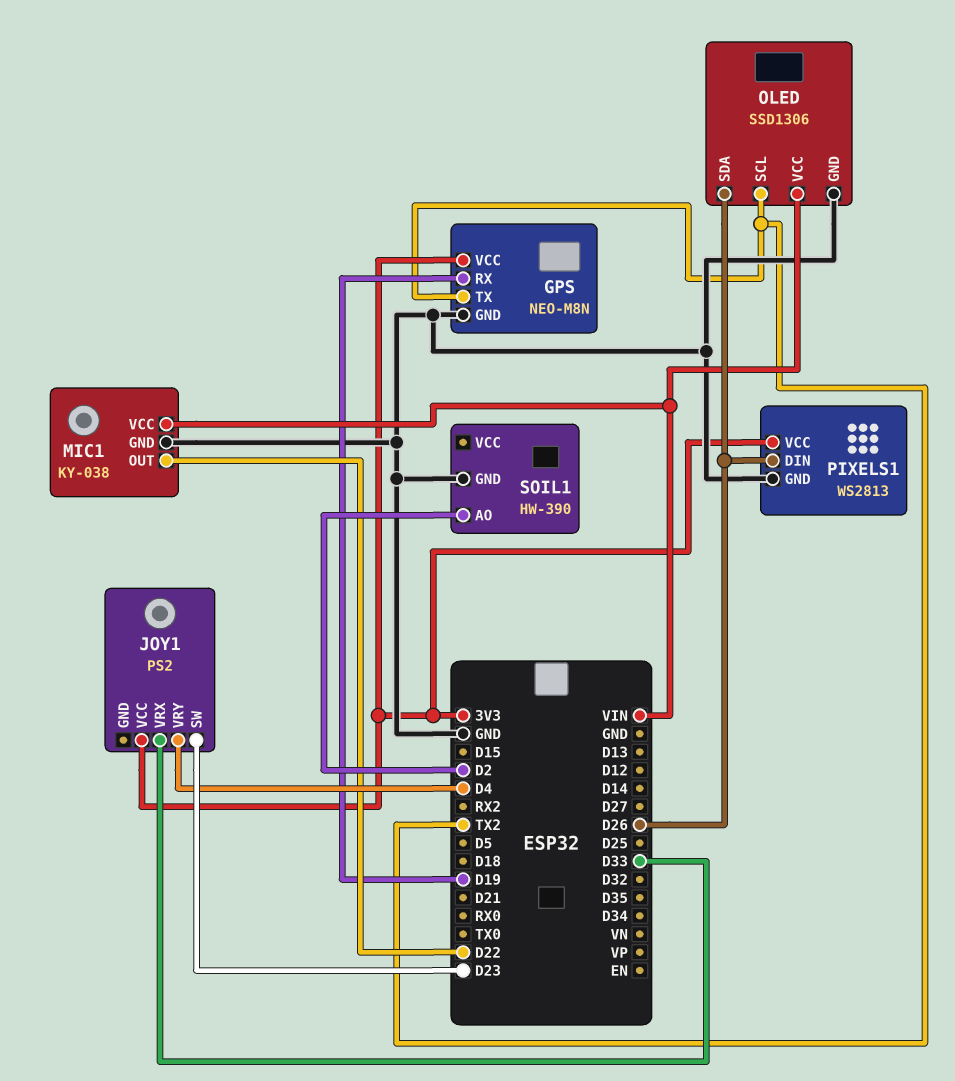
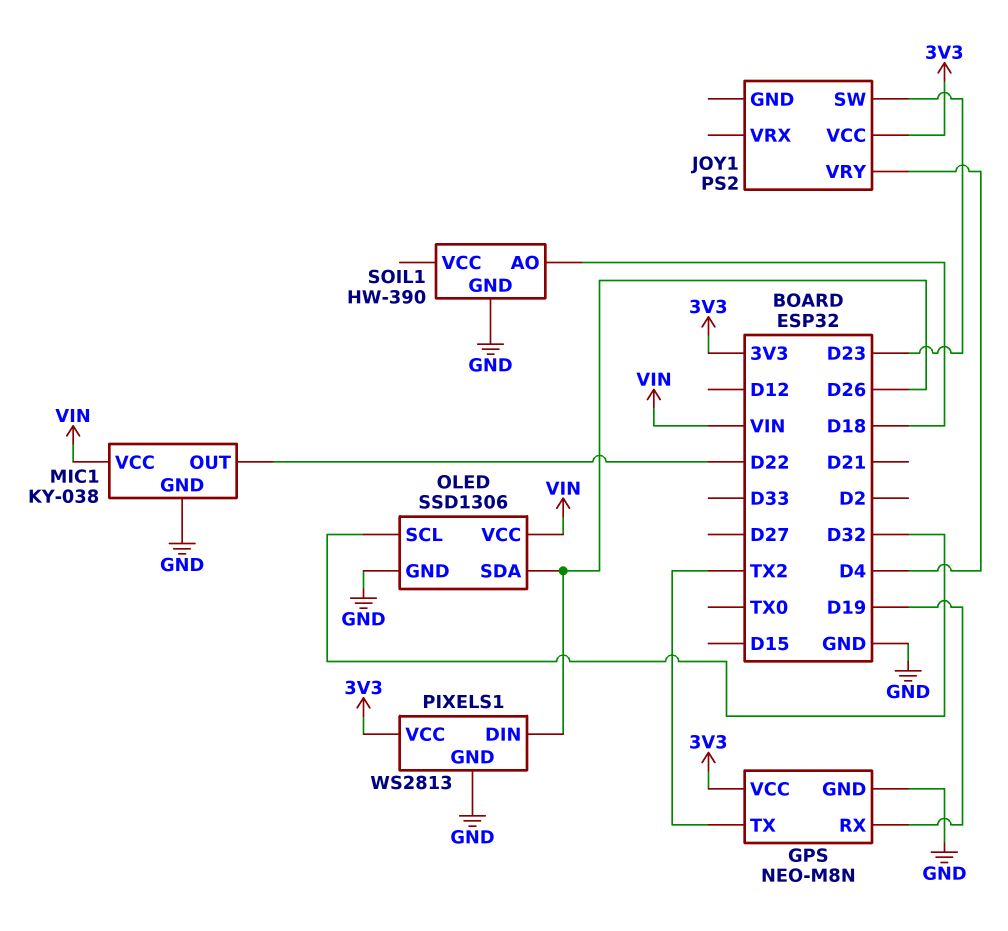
JOY1 pin VRX: D33 -> none
OLED pin SCL: TX2 -> D32
SOIL1 pin AO: D2 -> D18

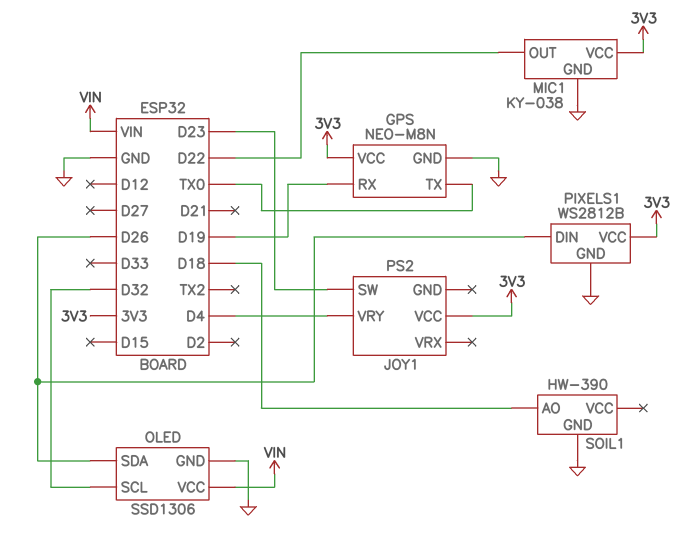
GPS pin TX: TX2 -> TX0
MIC1 pin VCC: VIN -> 3V3
PIXELS1: WS2813 -> WS2812B

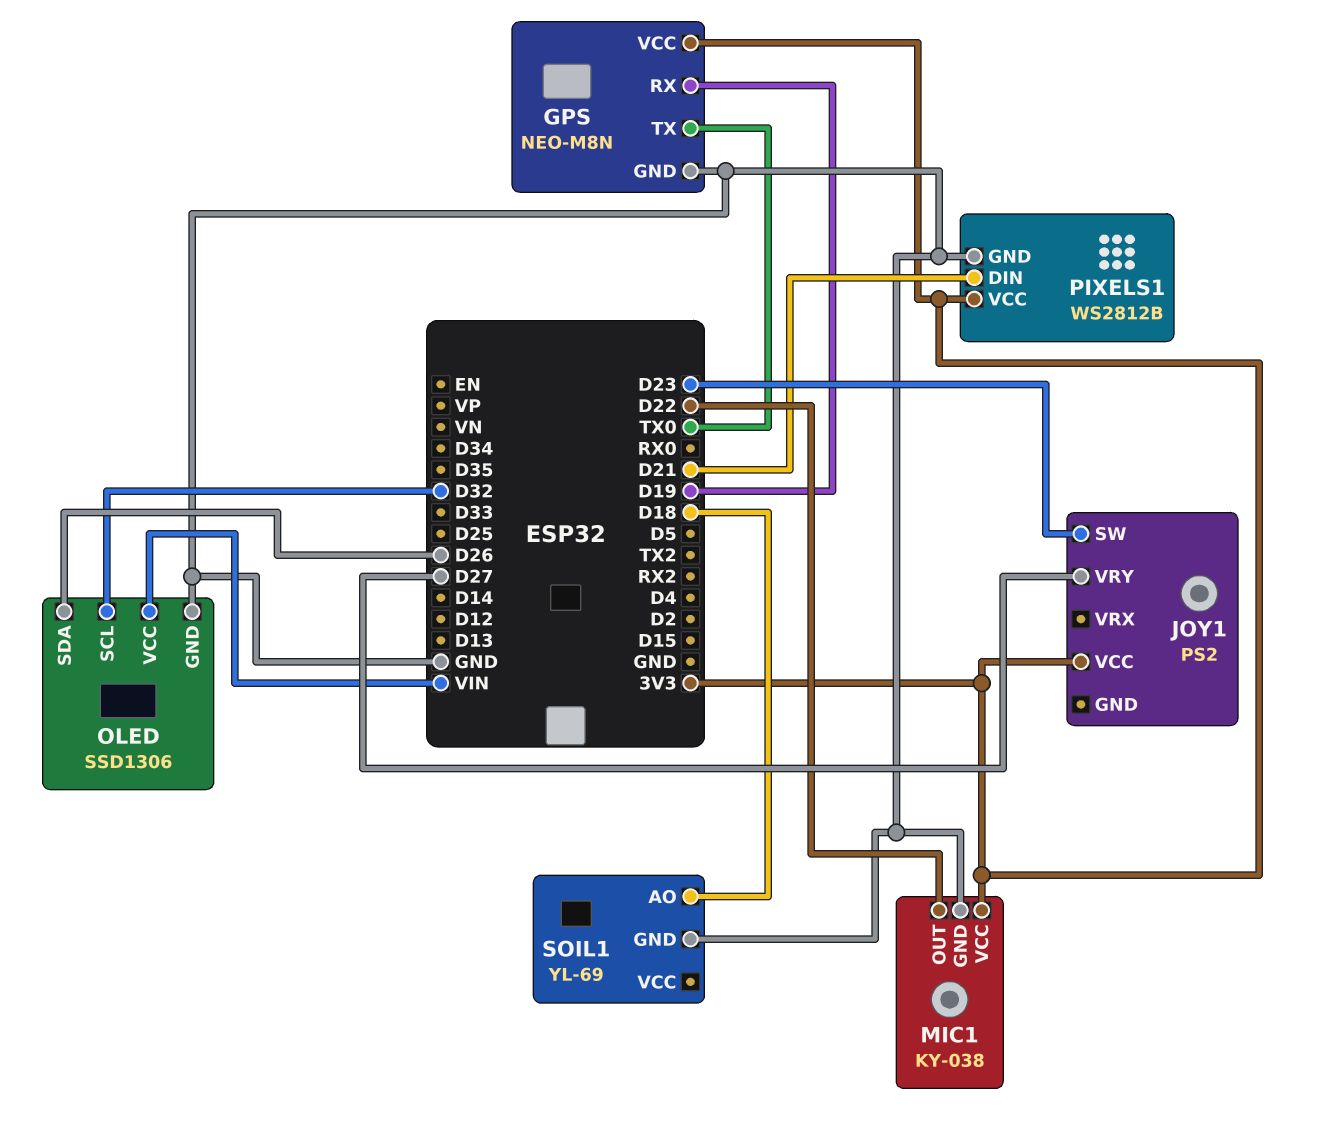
JOY1 pin VRY: D4 -> D27
PIXELS1 pin DIN: D26 -> D21
SOIL1: HW-390 -> YL-69

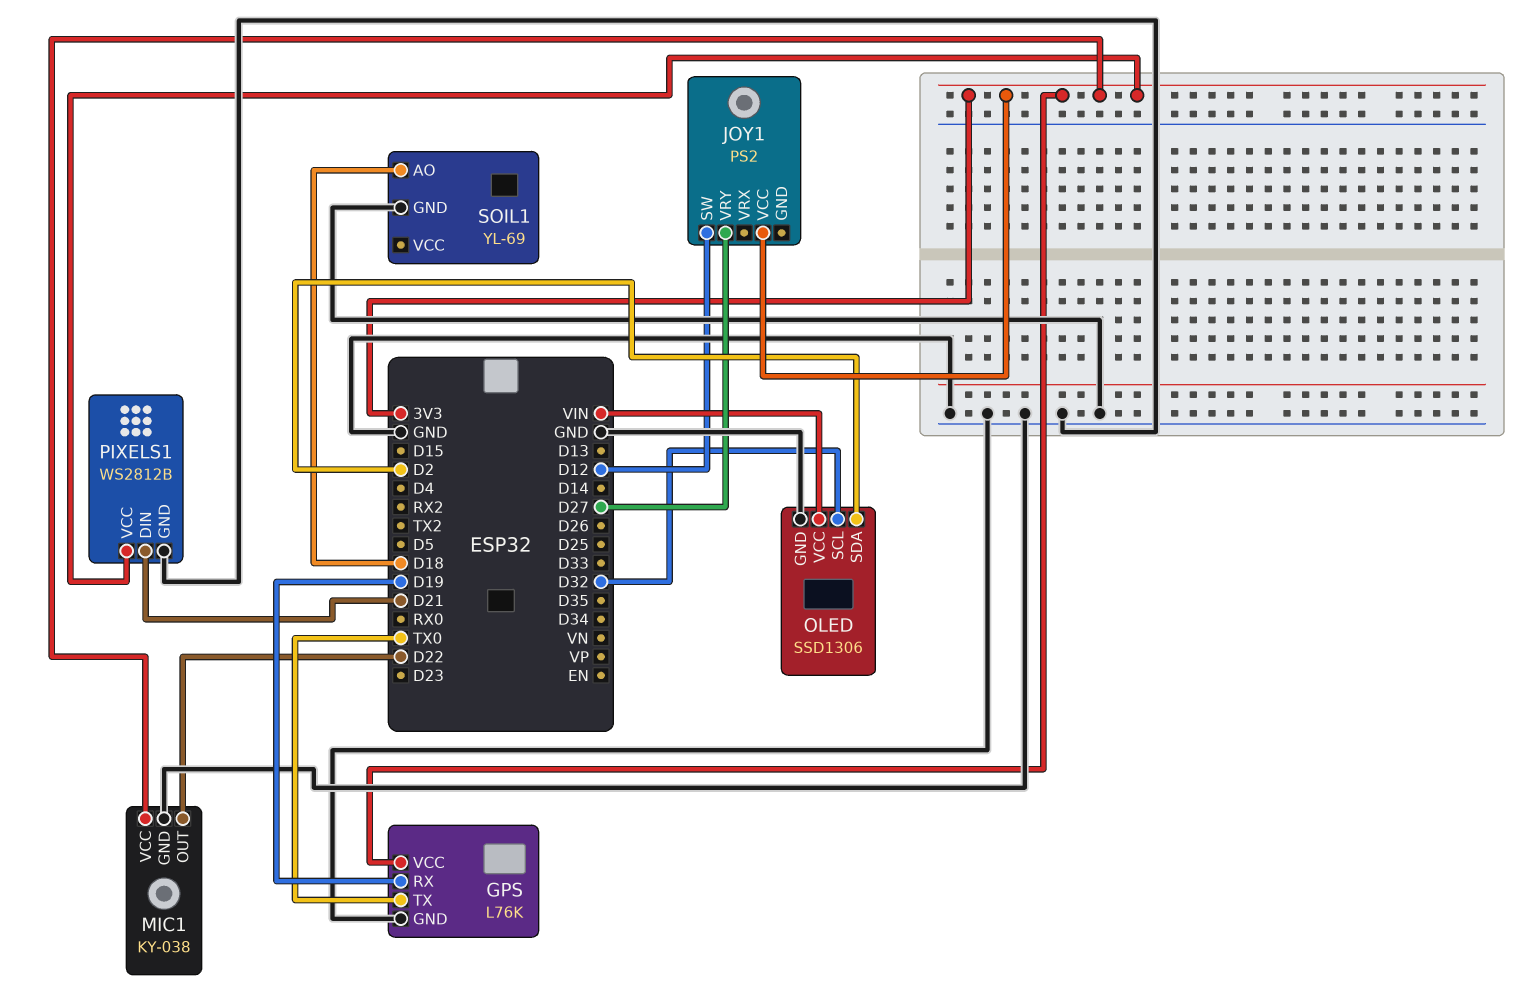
GPS: NEO-M8N -> L76K
JOY1 pin SW: D23 -> D12
OLED pin SDA: D26 -> D2

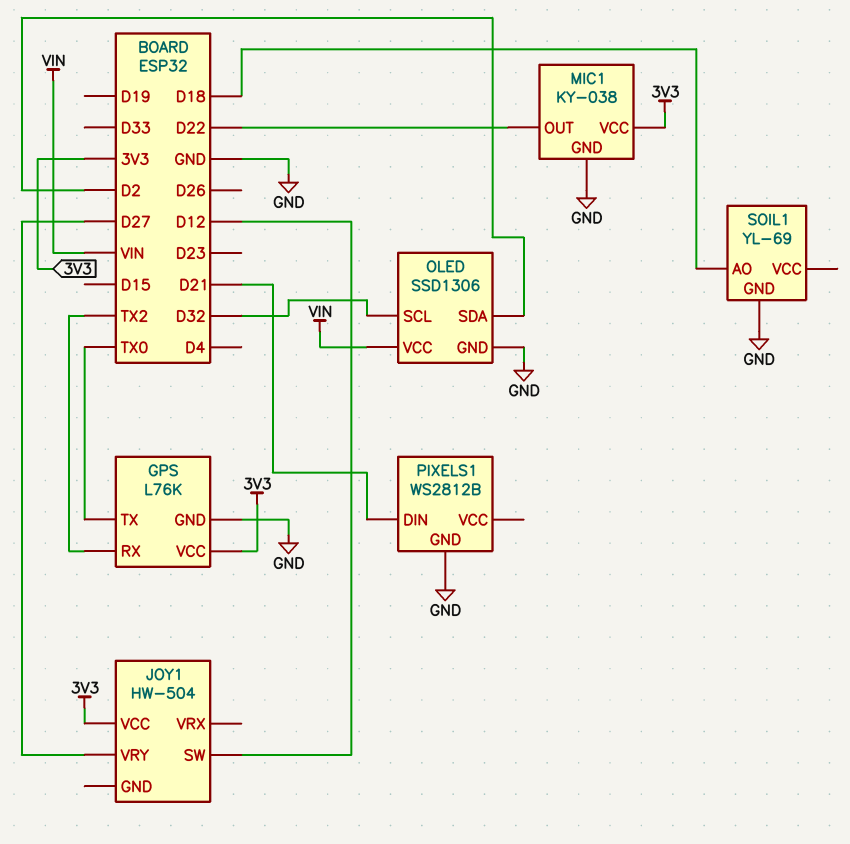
GPS pin RX: D19 -> TX2
JOY1: PS2 -> HW-504
PIXELS1 pin VCC: 3V3 -> none

